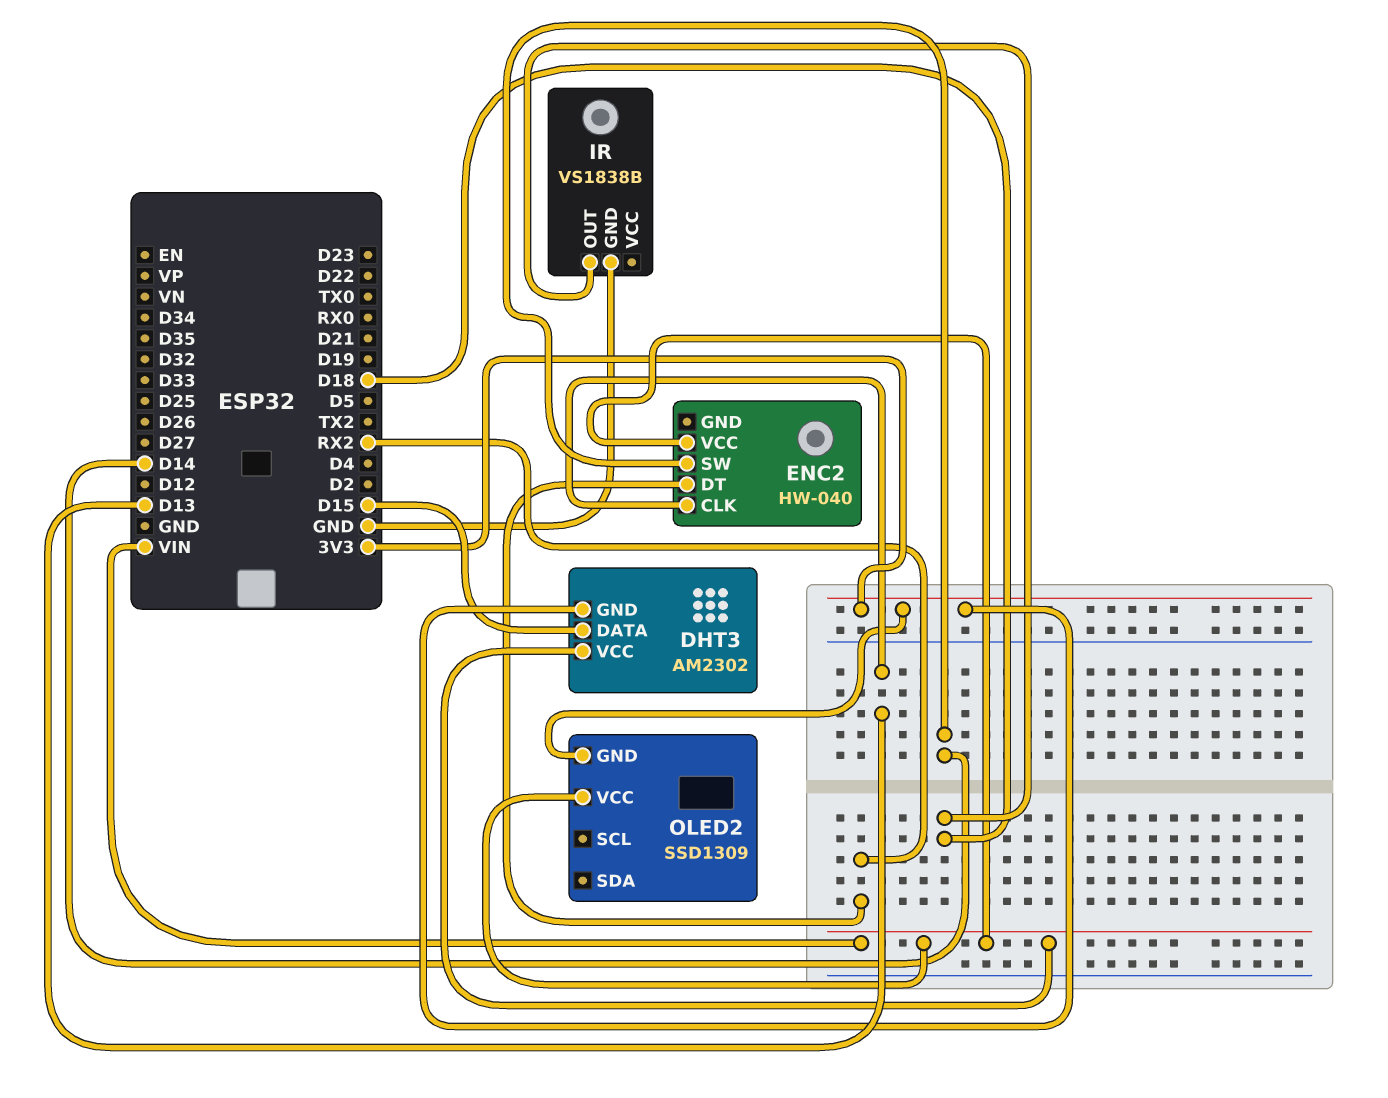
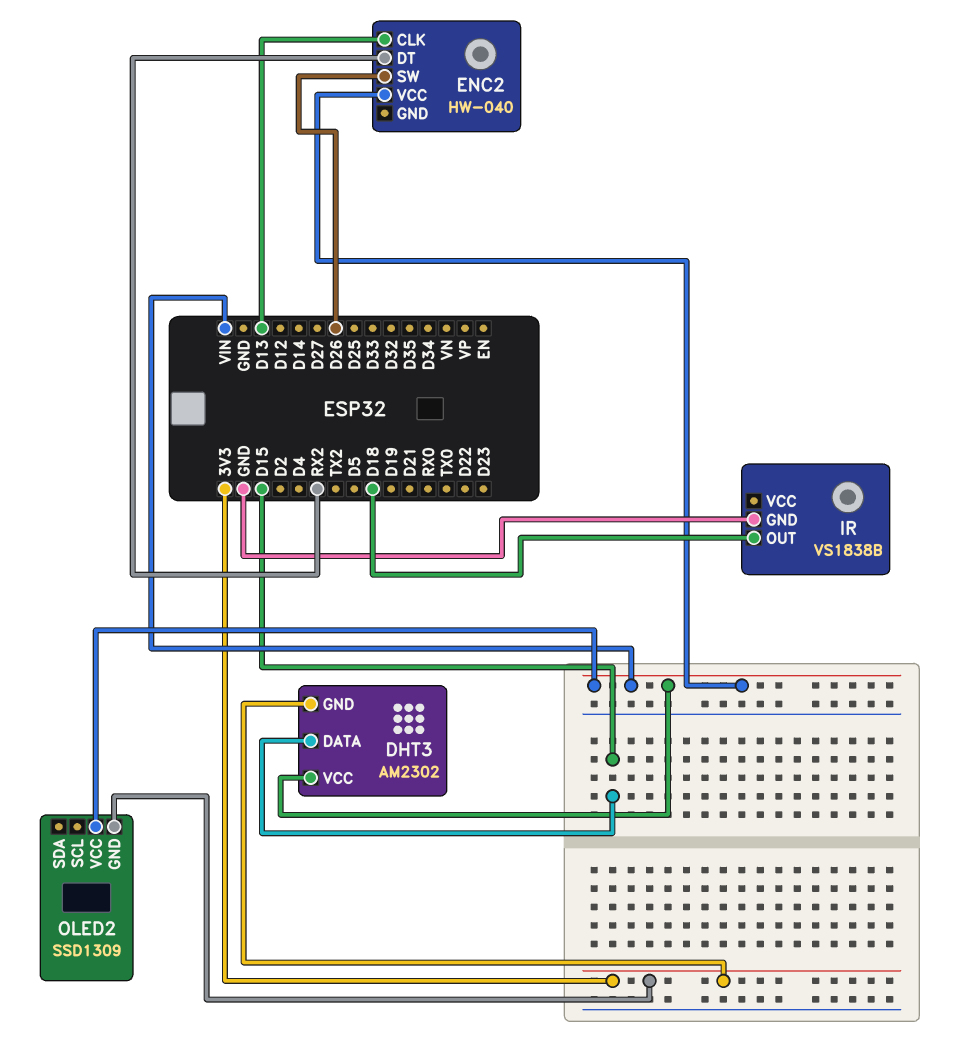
ENC2 pin SW: D14 -> D26

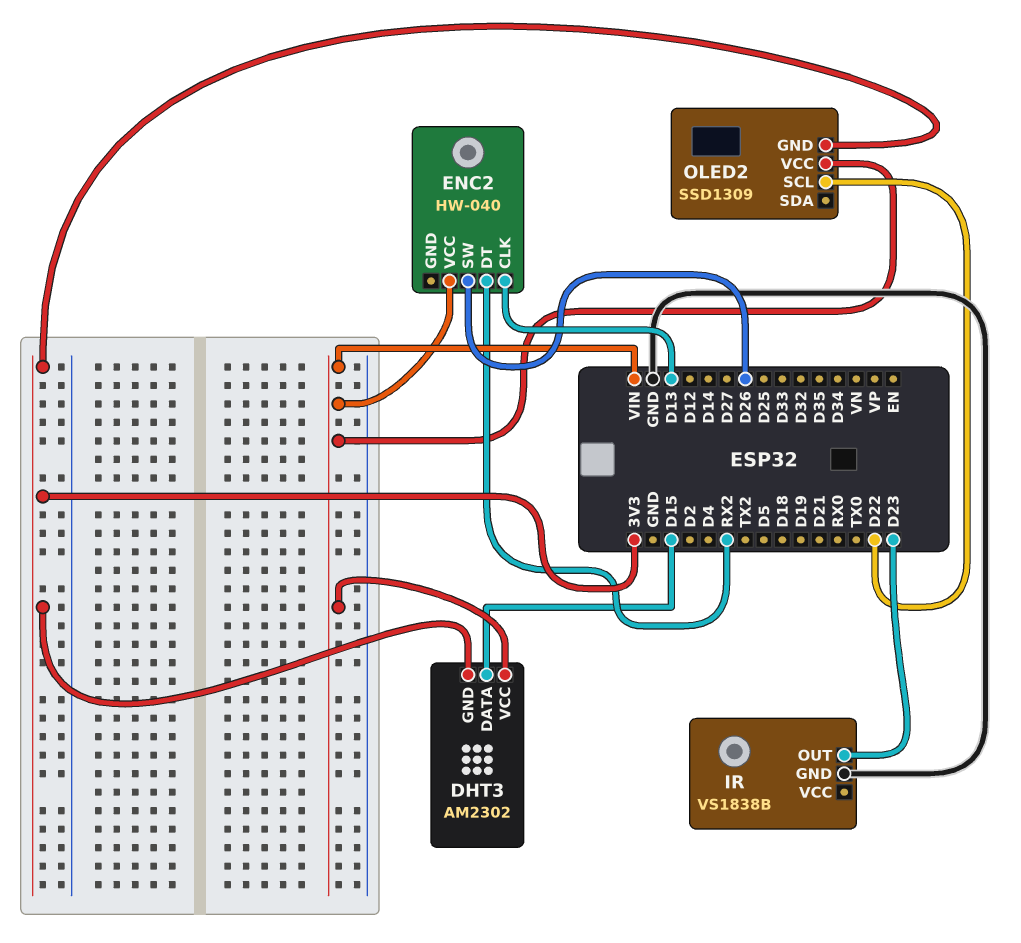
IR pin OUT: D18 -> D23
OLED2 pin SCL: none -> D22

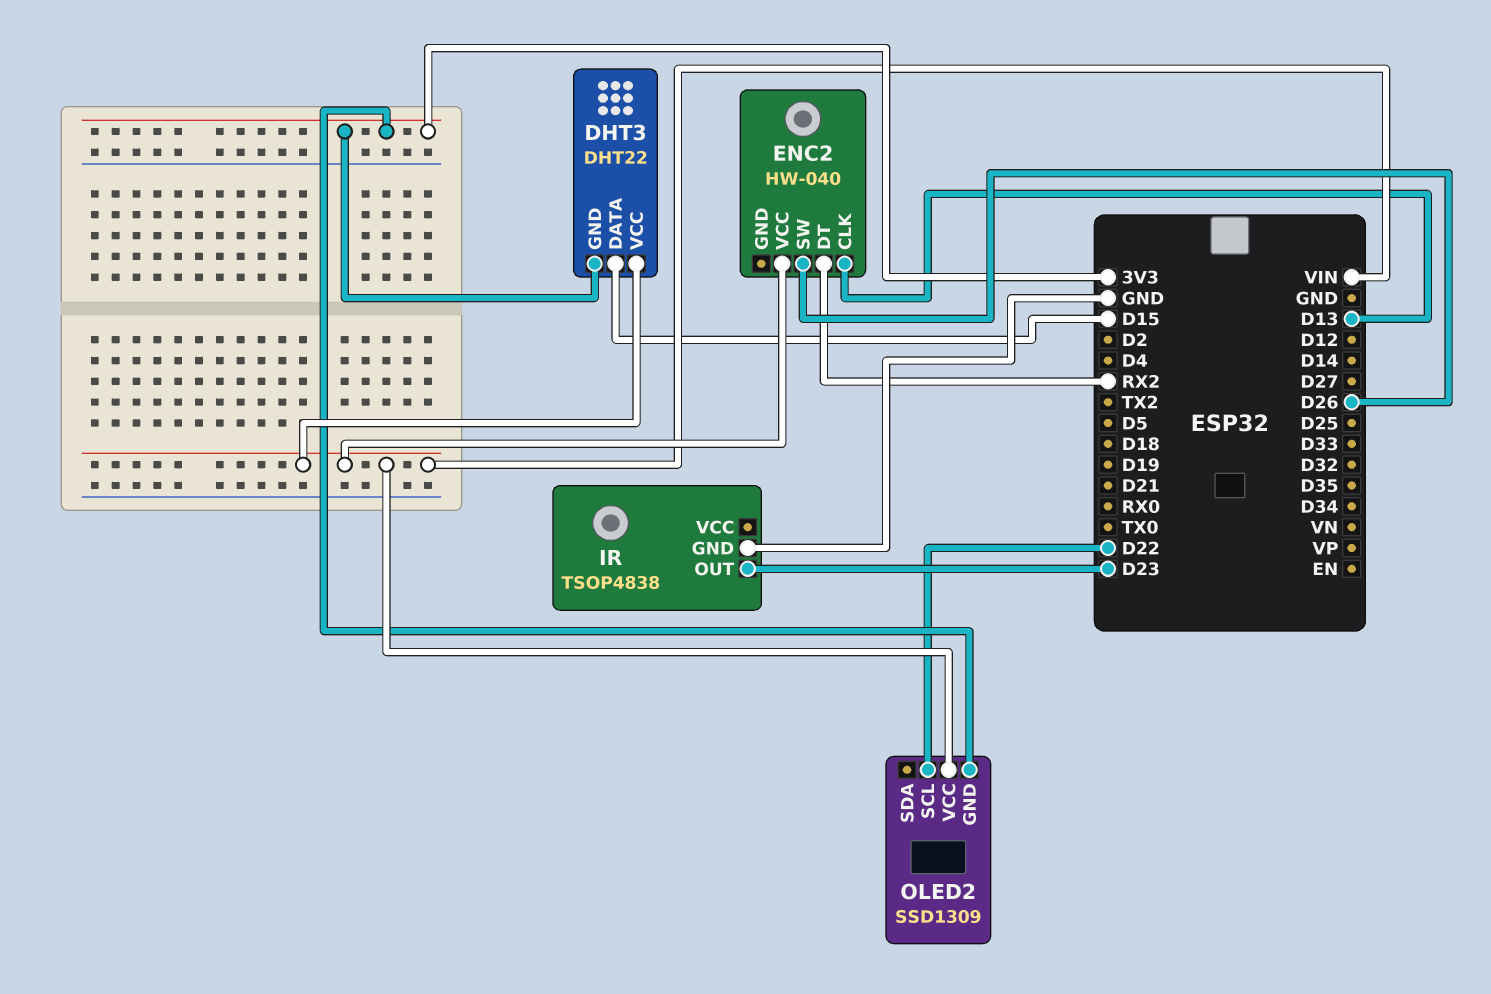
DHT3: AM2302 -> DHT22
IR: VS1838B -> TSOP4838

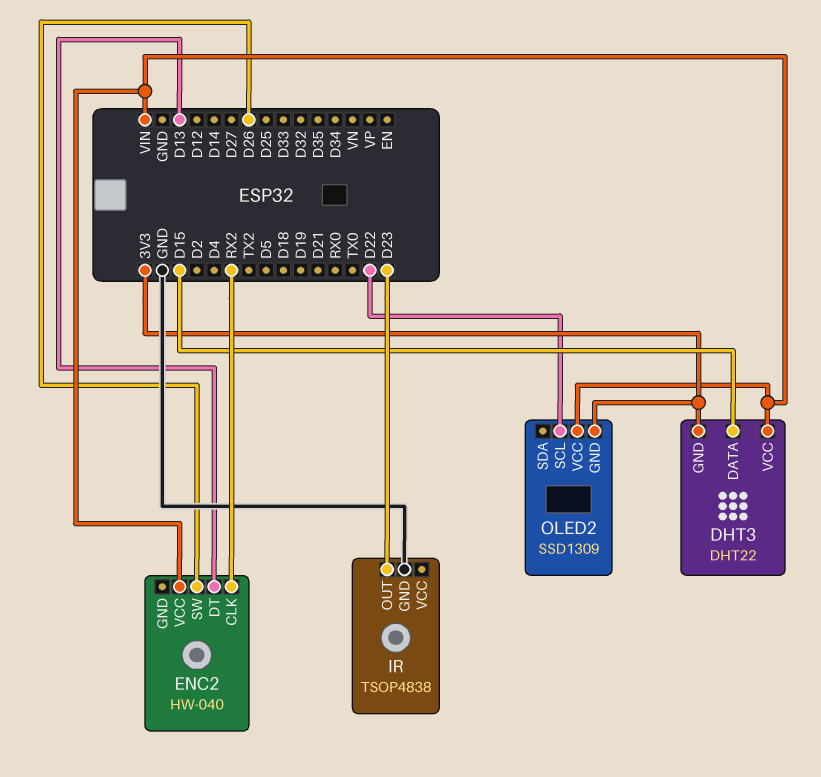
ENC2 pin CLK: D13 -> RX2
ENC2 pin DT: RX2 -> D13

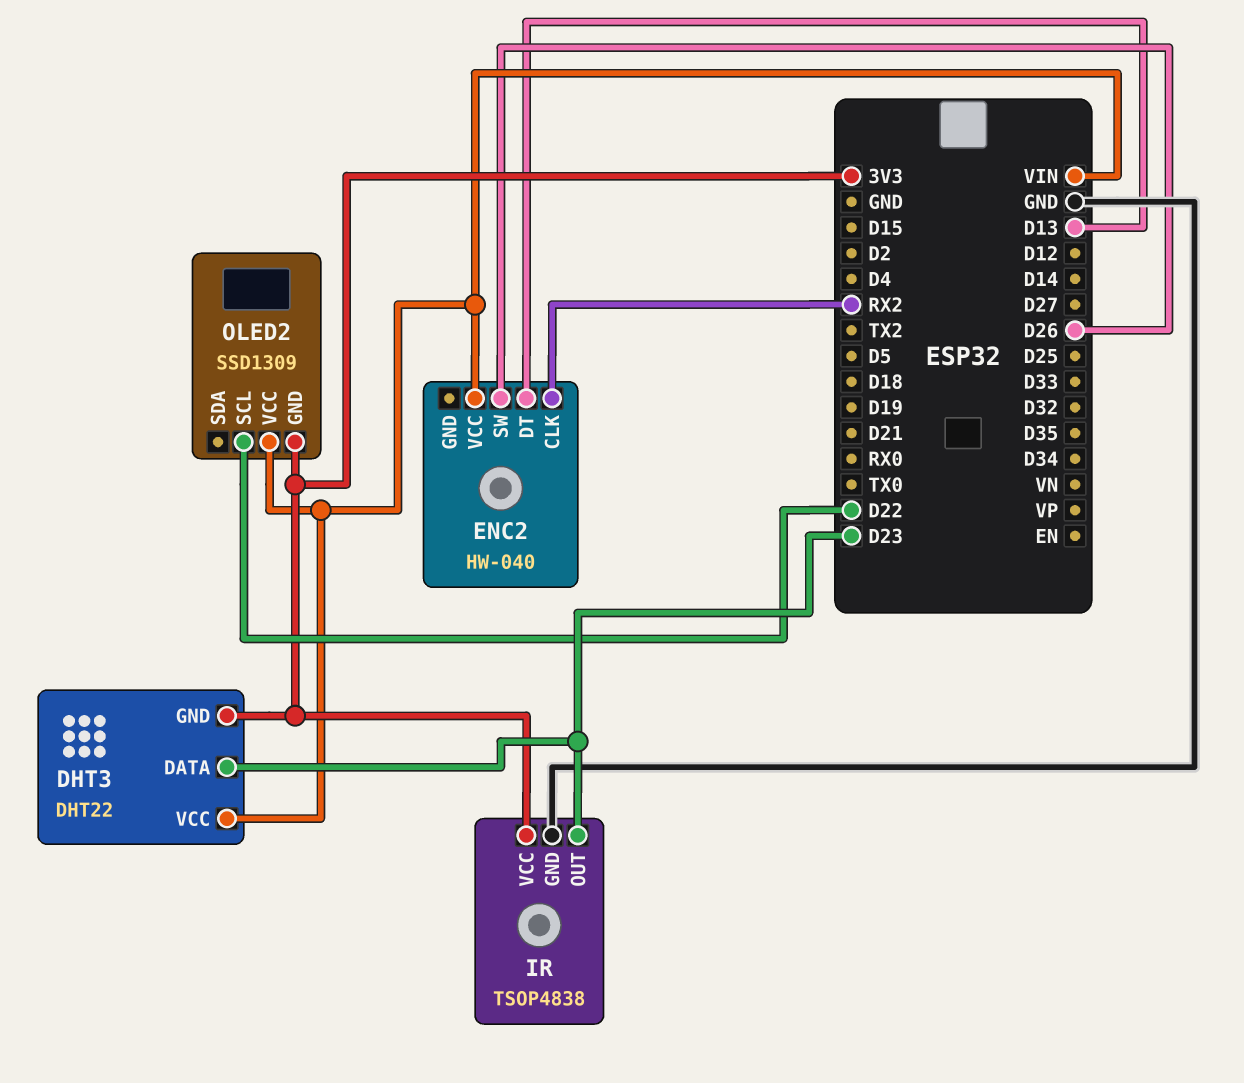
DHT3 pin DATA: D15 -> D23
IR pin VCC: none -> 3V3

